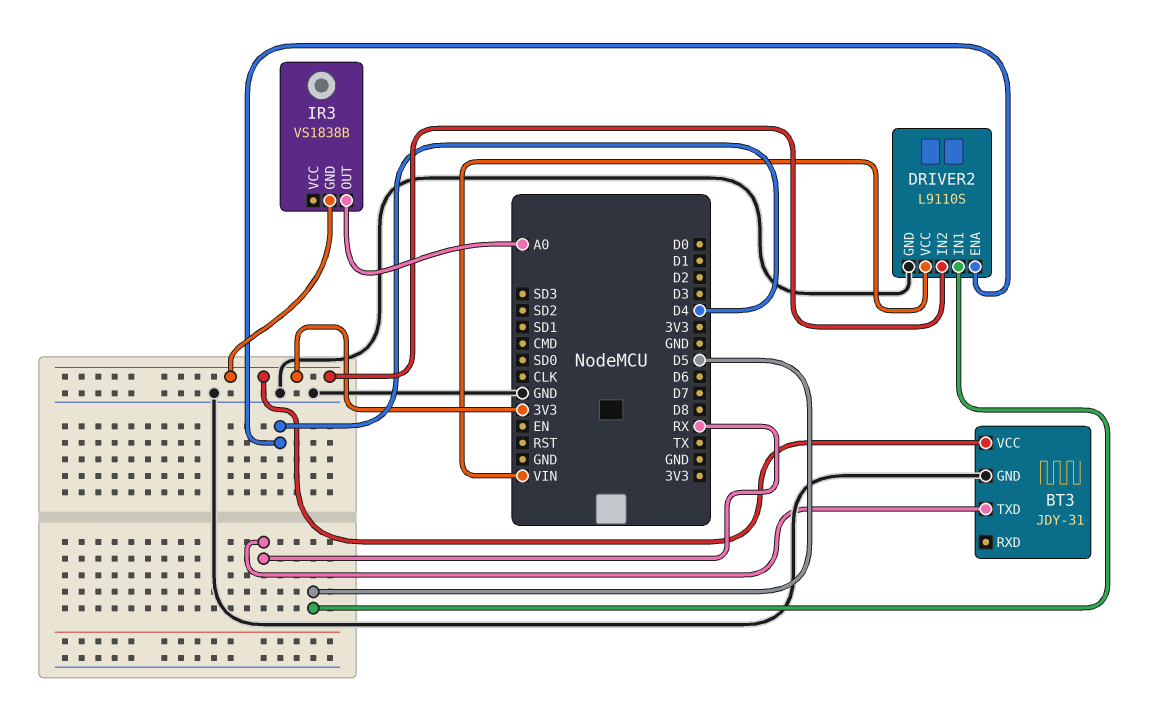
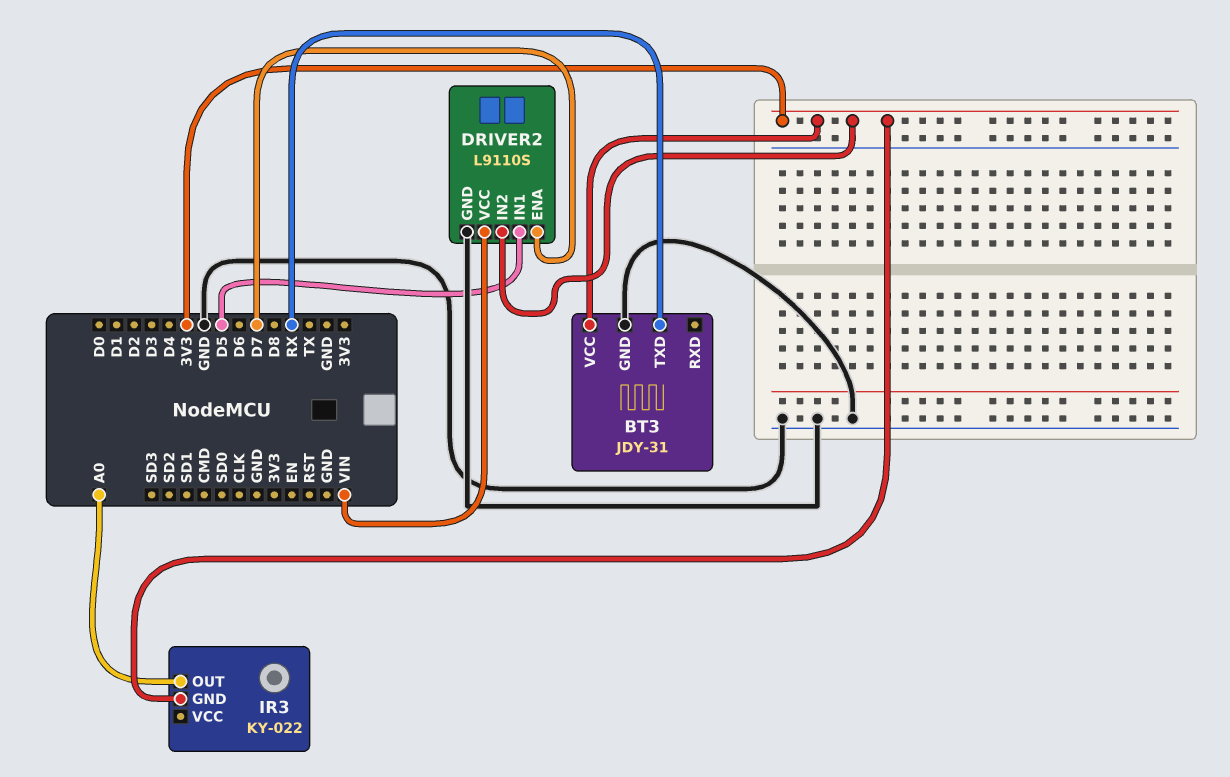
DRIVER2 pin ENA: D4 -> D7
IR3: VS1838B -> KY-022

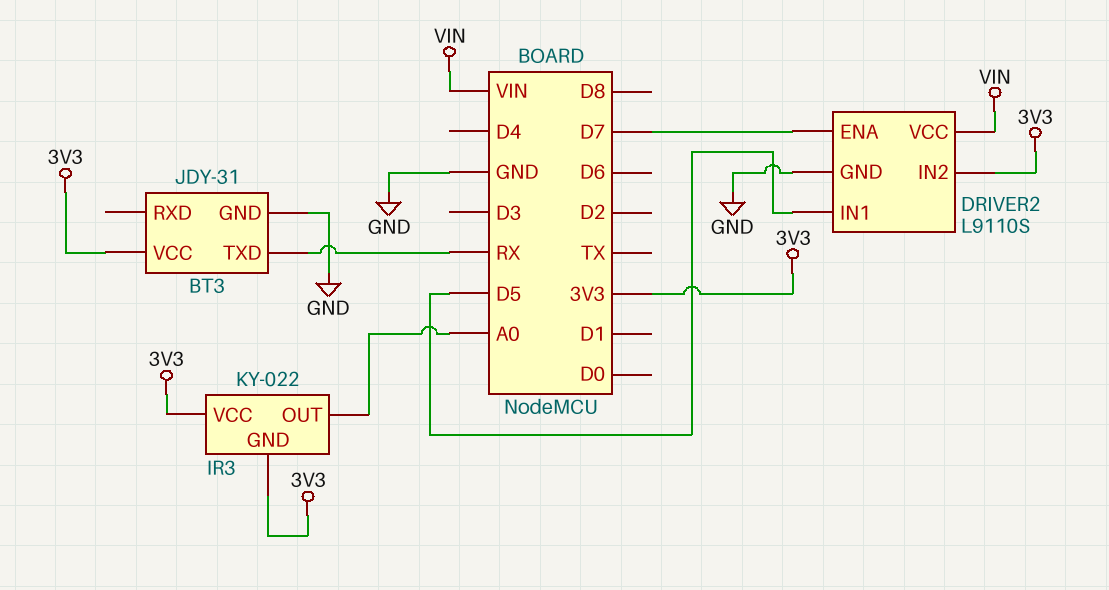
IR3 pin VCC: none -> 3V3

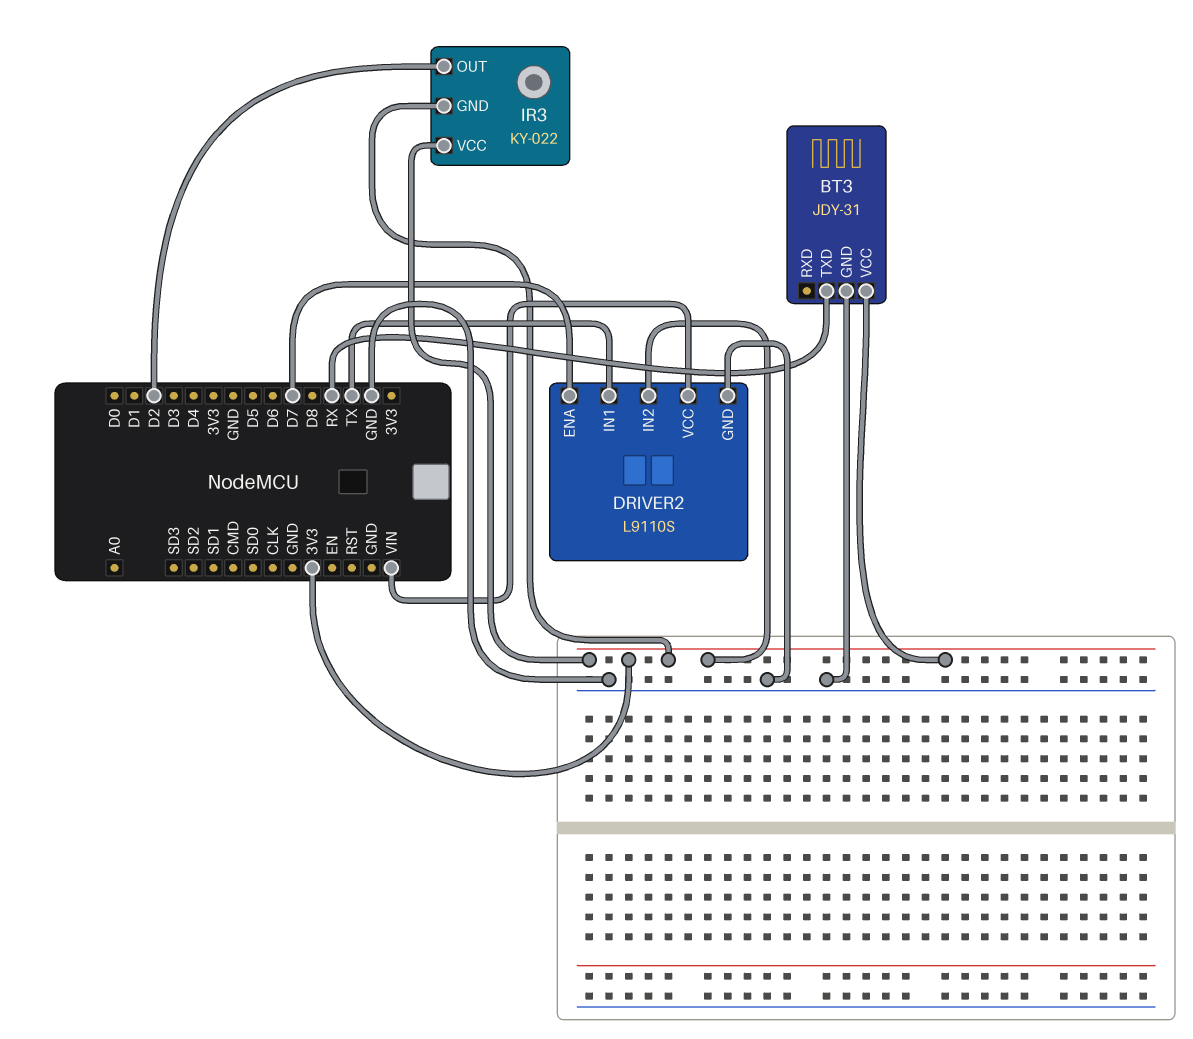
DRIVER2 pin IN1: D5 -> TX
IR3 pin OUT: A0 -> D2

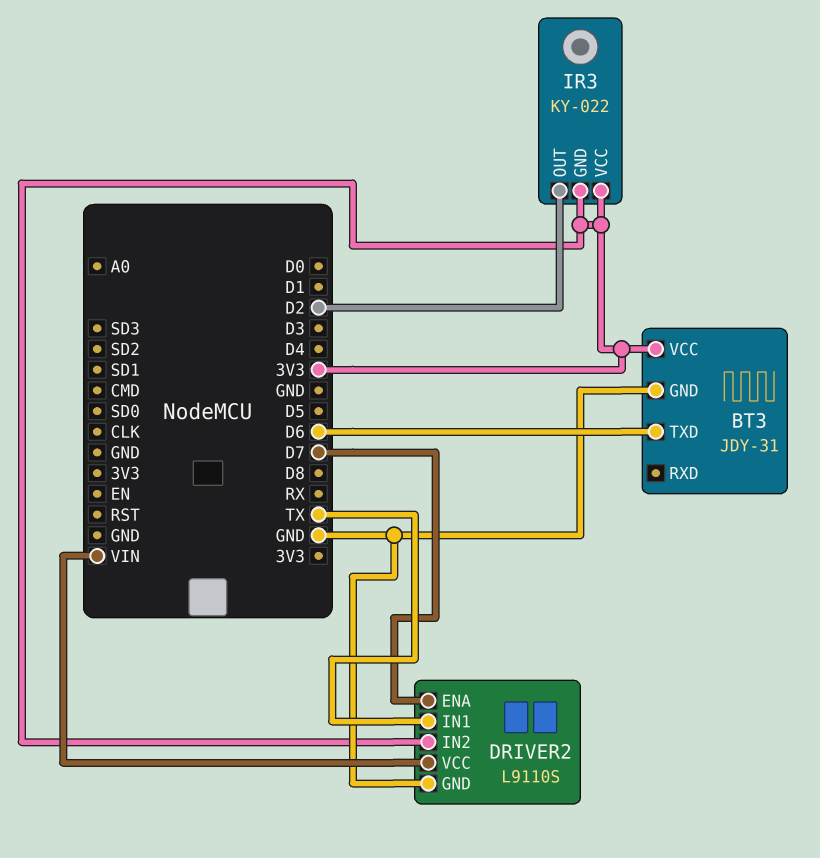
BT3 pin TXD: RX -> D6

